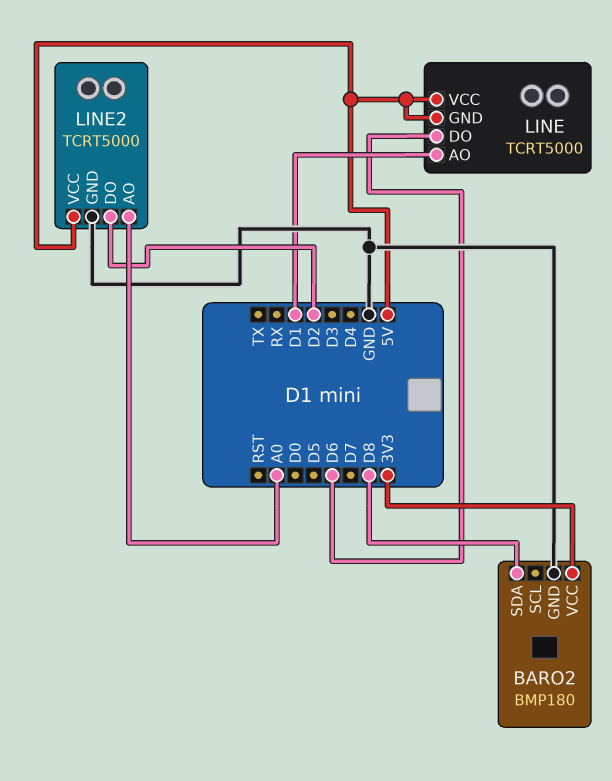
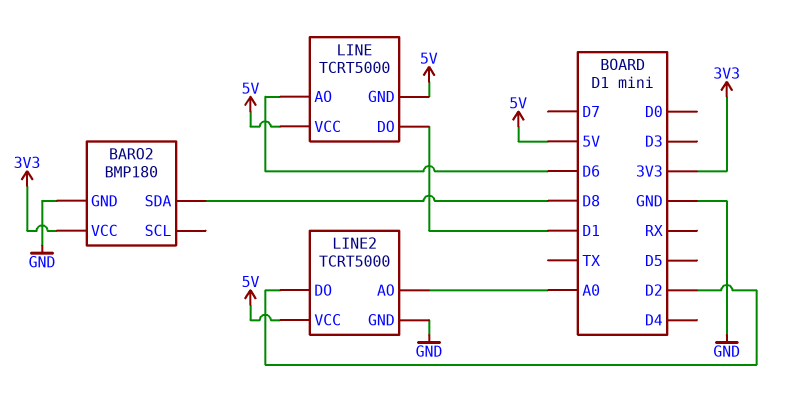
LINE pin AO: D1 -> D6
LINE pin DO: D6 -> D1

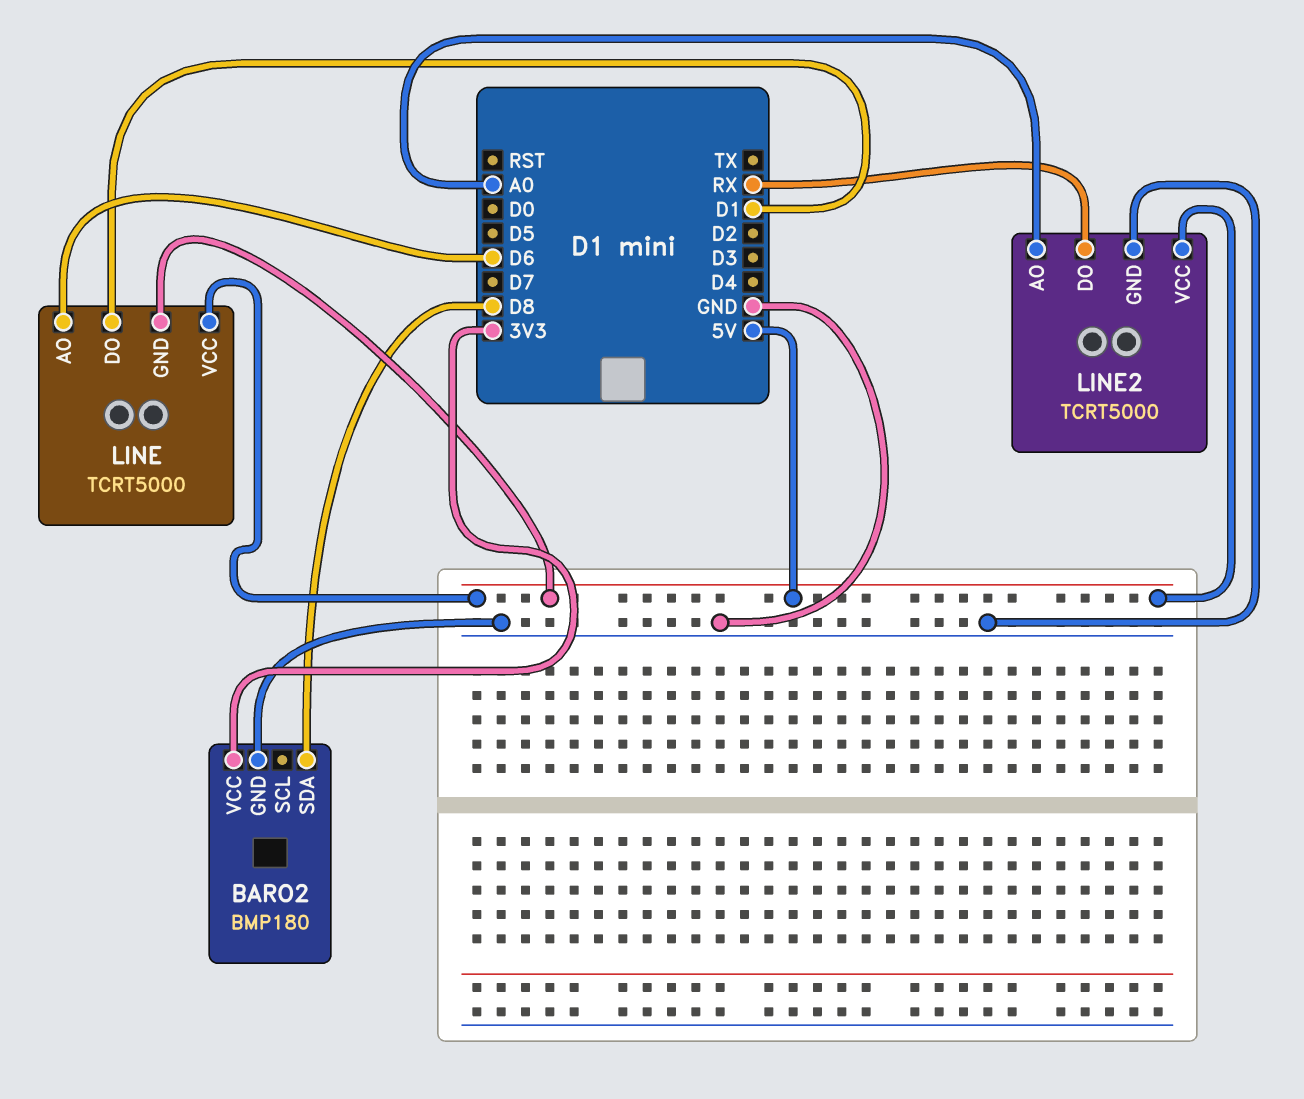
LINE2 pin DO: D2 -> RX

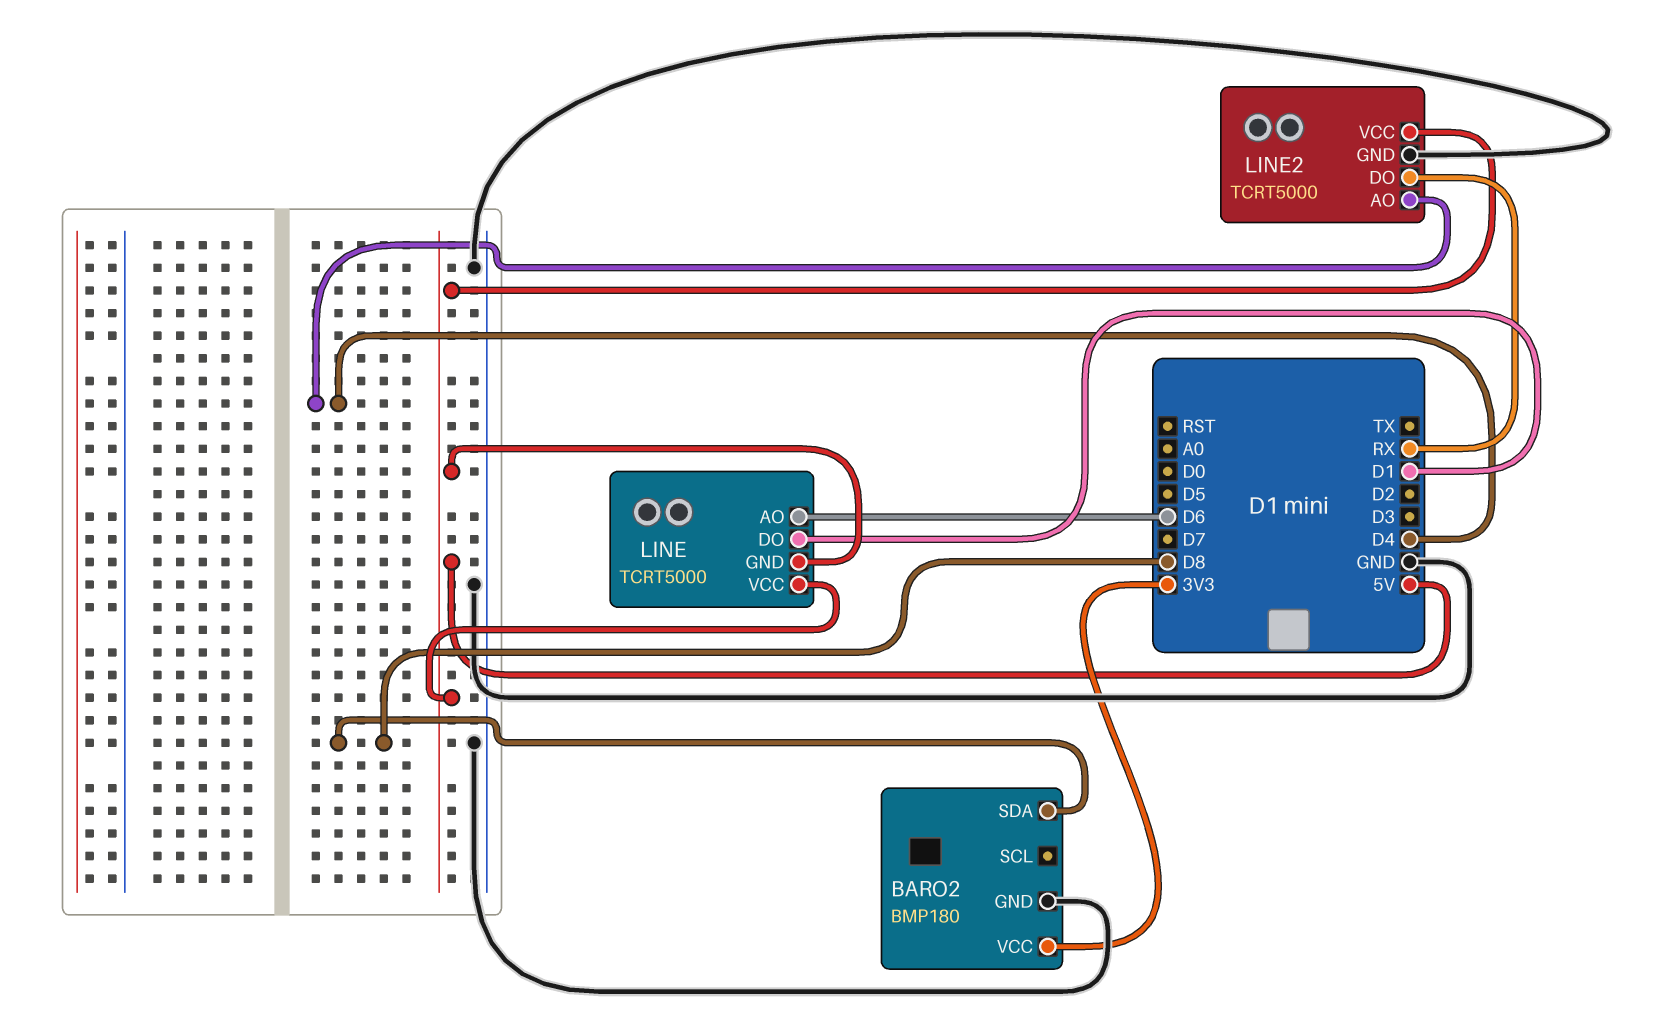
LINE2 pin AO: A0 -> D4

